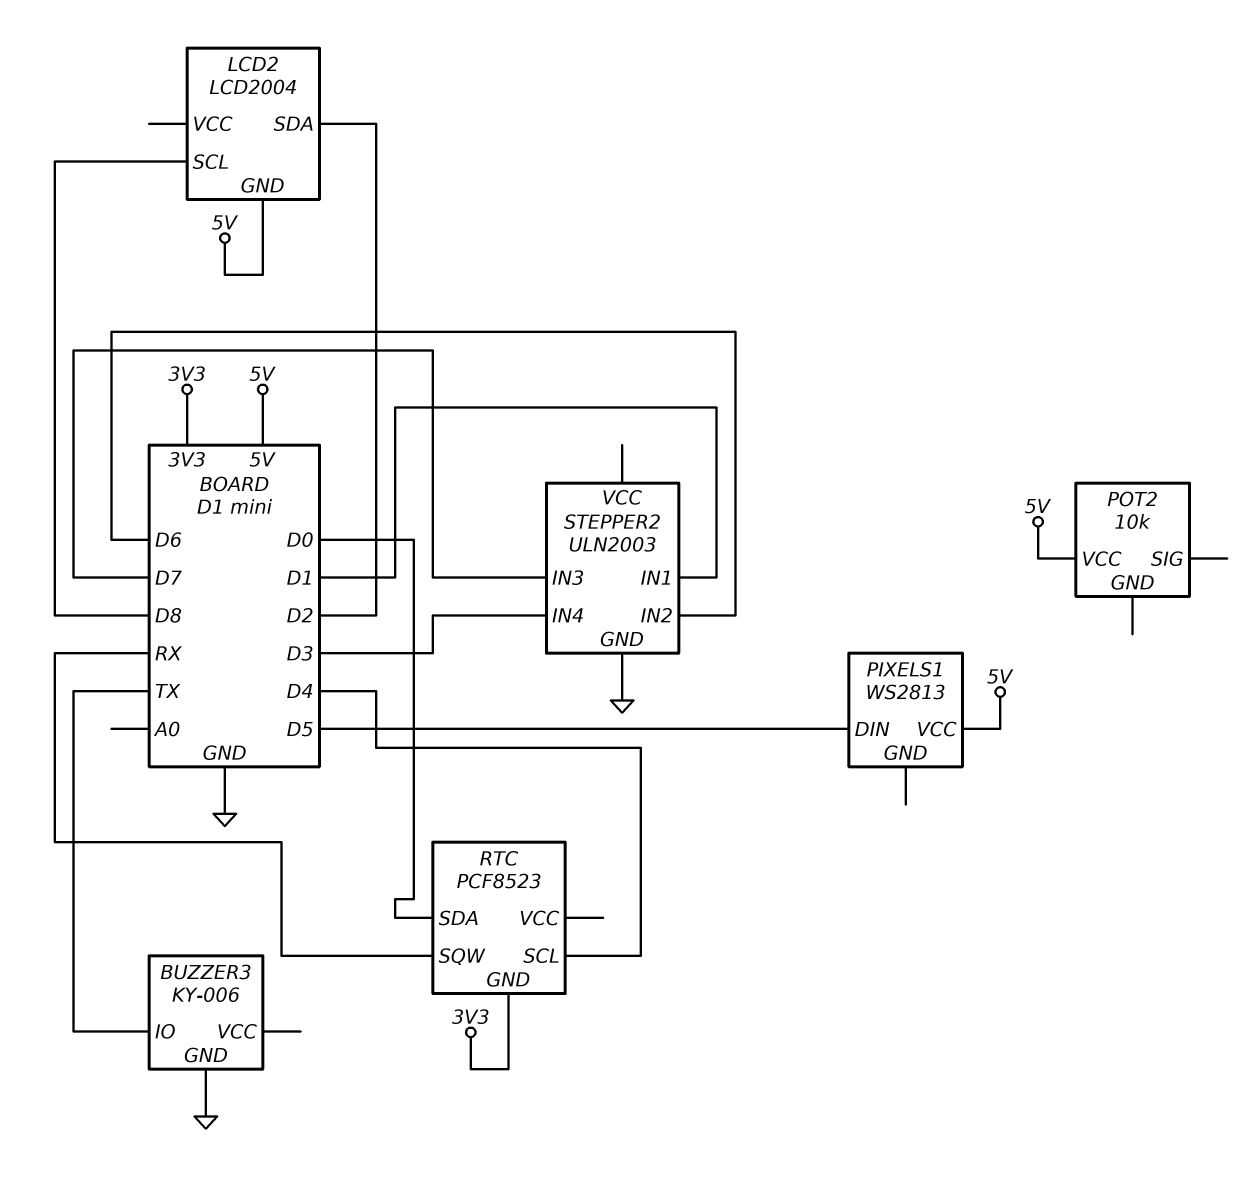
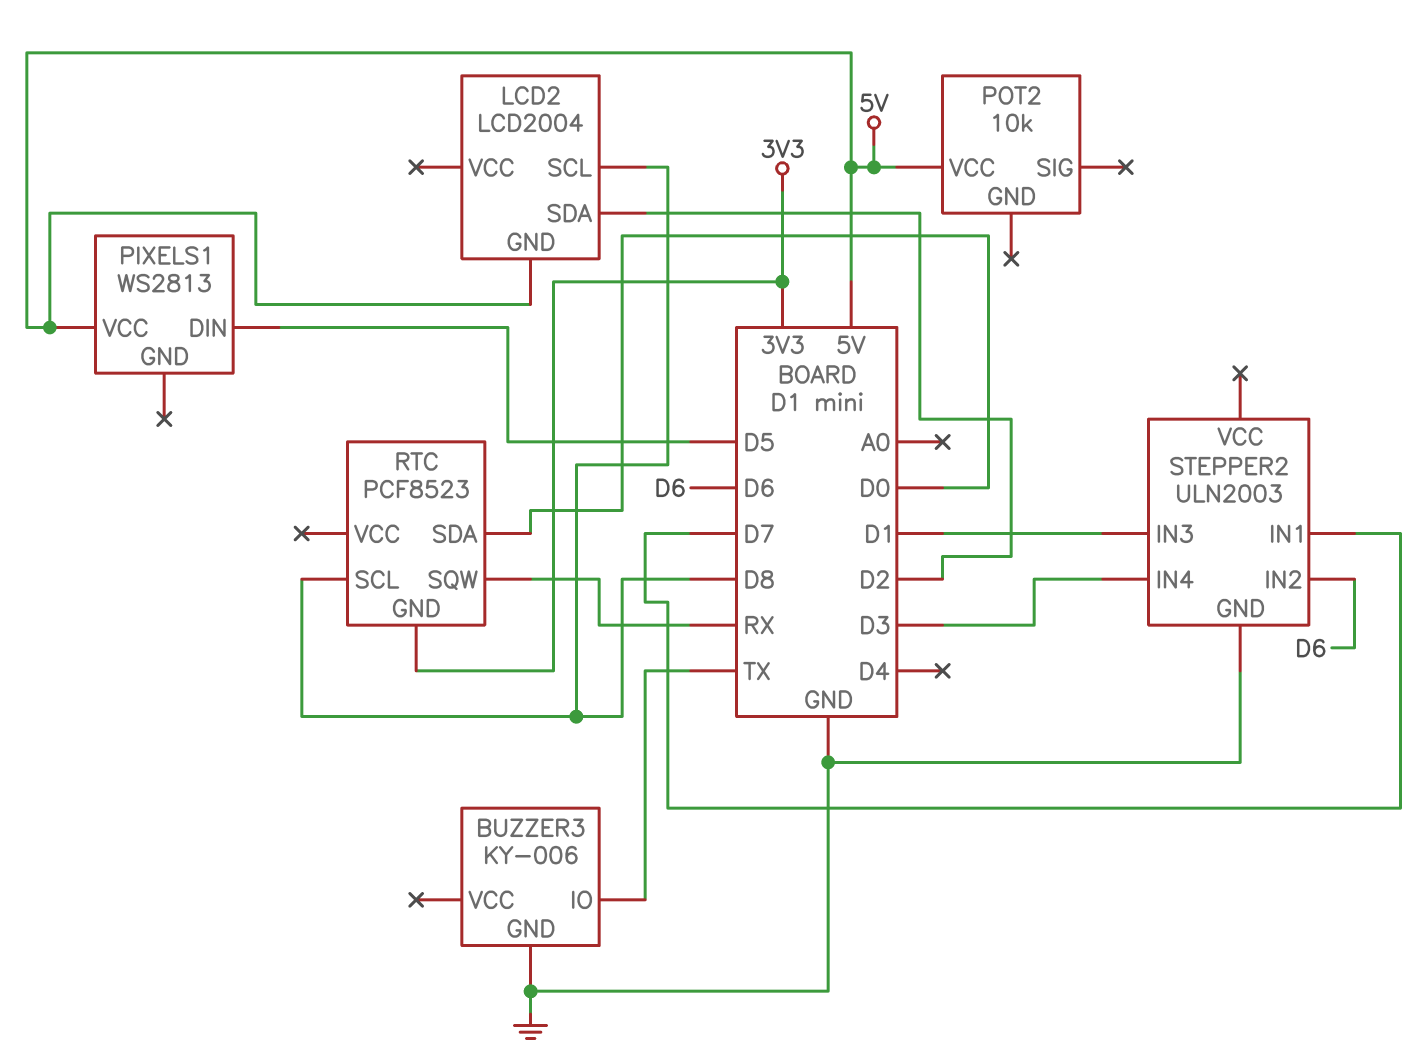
RTC pin SCL: D4 -> D8
STEPPER2 pin IN1: D1 -> D7
STEPPER2 pin IN3: D7 -> D1

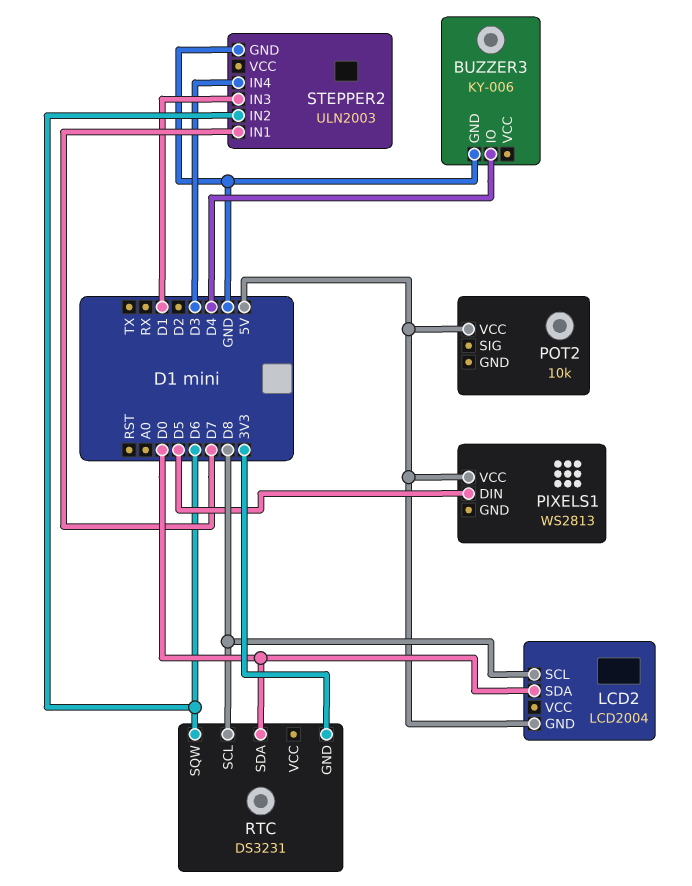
BUZZER3 pin IO: TX -> D4
LCD2 pin SDA: D2 -> D0
RTC: PCF8523 -> DS3231
RTC pin SQW: RX -> D6

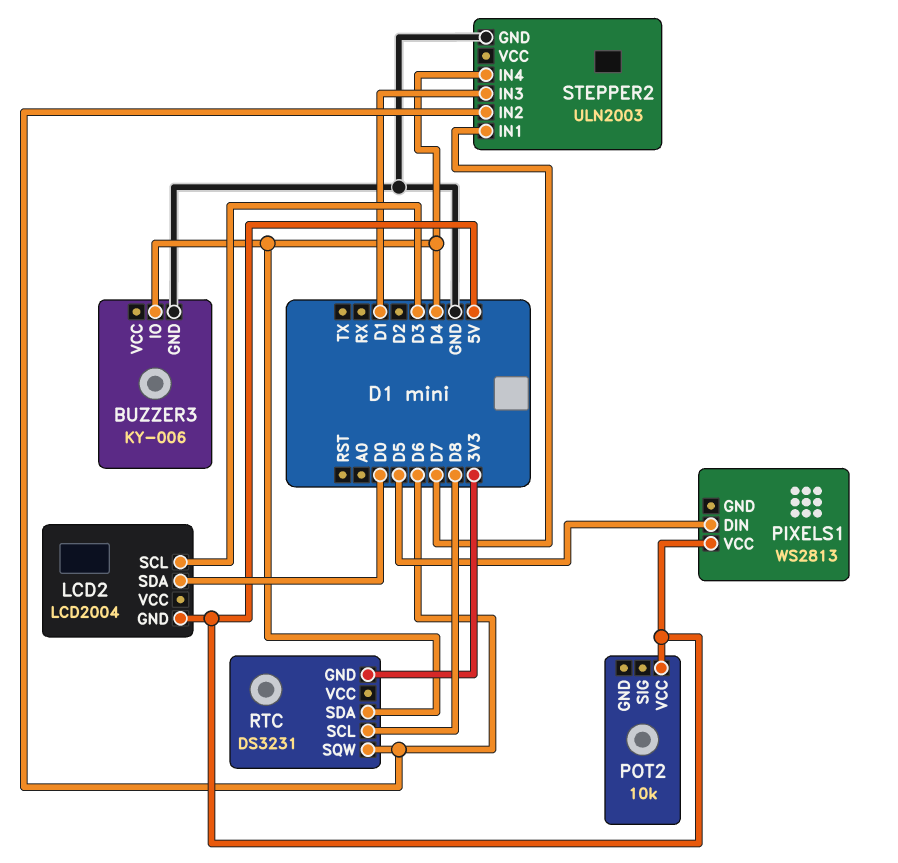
LCD2 pin SCL: D8 -> D3
RTC pin SDA: D0 -> D4
STEPPER2 pin IN4: D3 -> D4

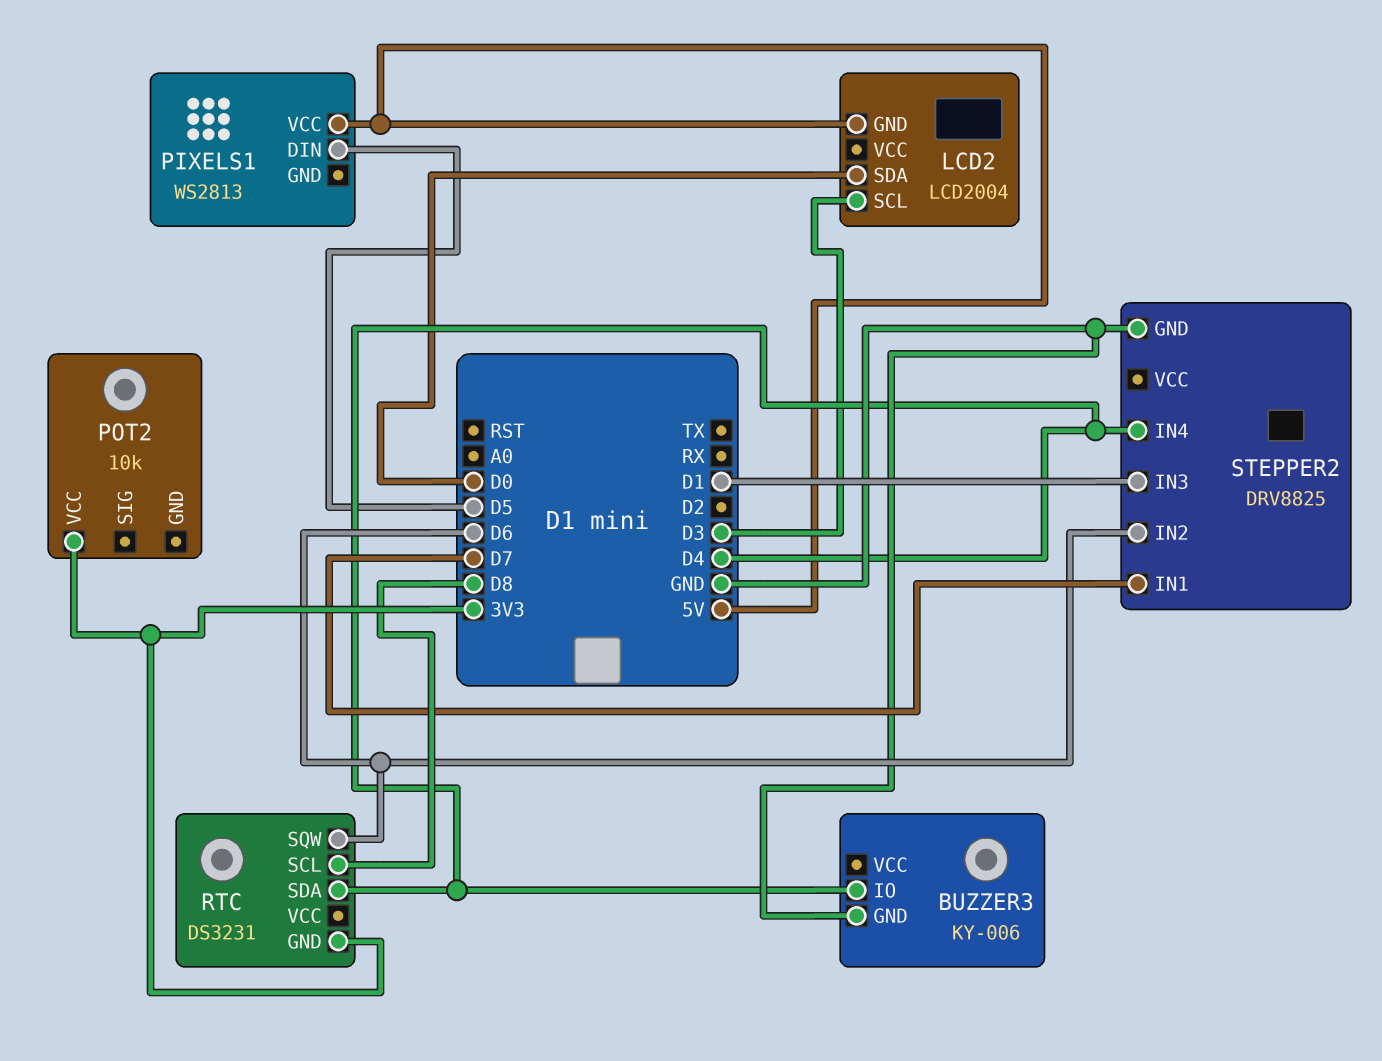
POT2 pin VCC: 5V -> 3V3
STEPPER2: ULN2003 -> DRV8825

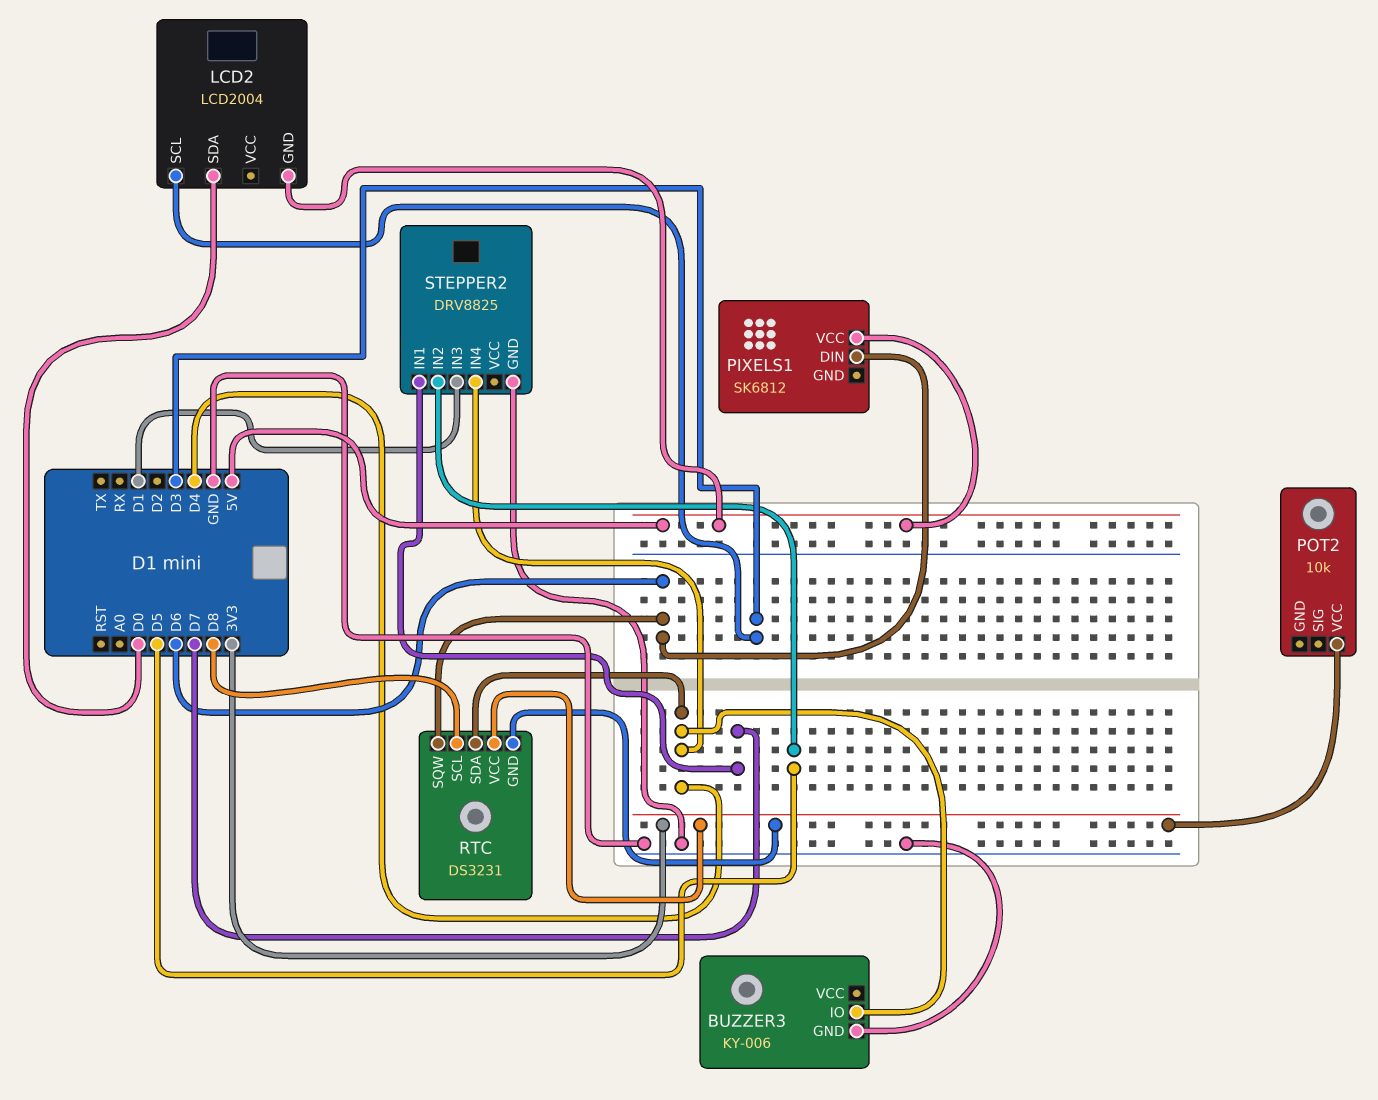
PIXELS1: WS2813 -> SK6812
PIXELS1 pin DIN: D5 -> D6
RTC pin VCC: none -> 3V3
STEPPER2 pin IN2: D6 -> D5

